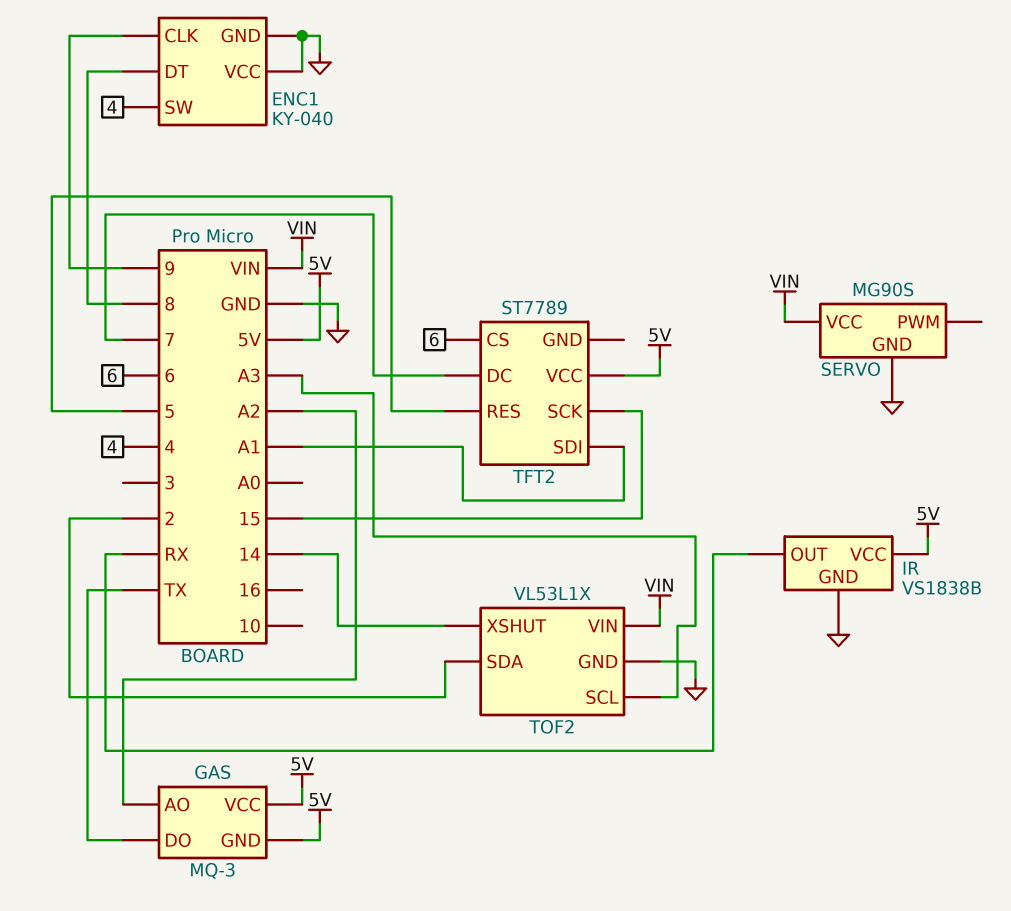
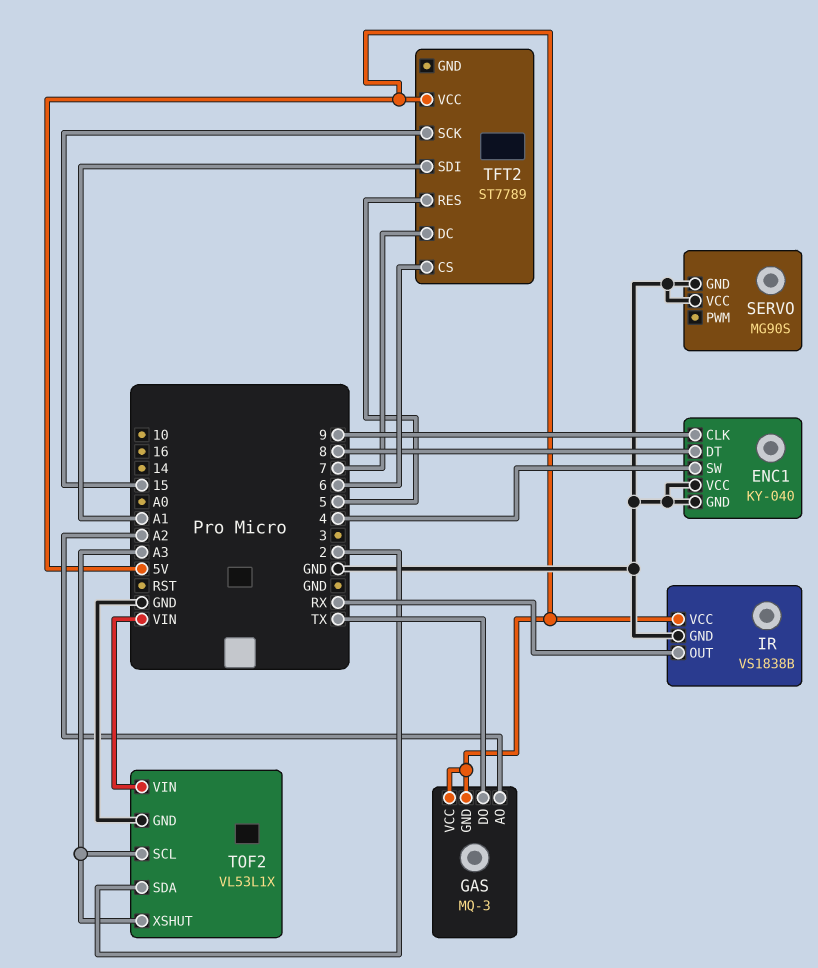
SERVO pin VCC: VIN -> GND
TOF2 pin XSHUT: 14 -> A3

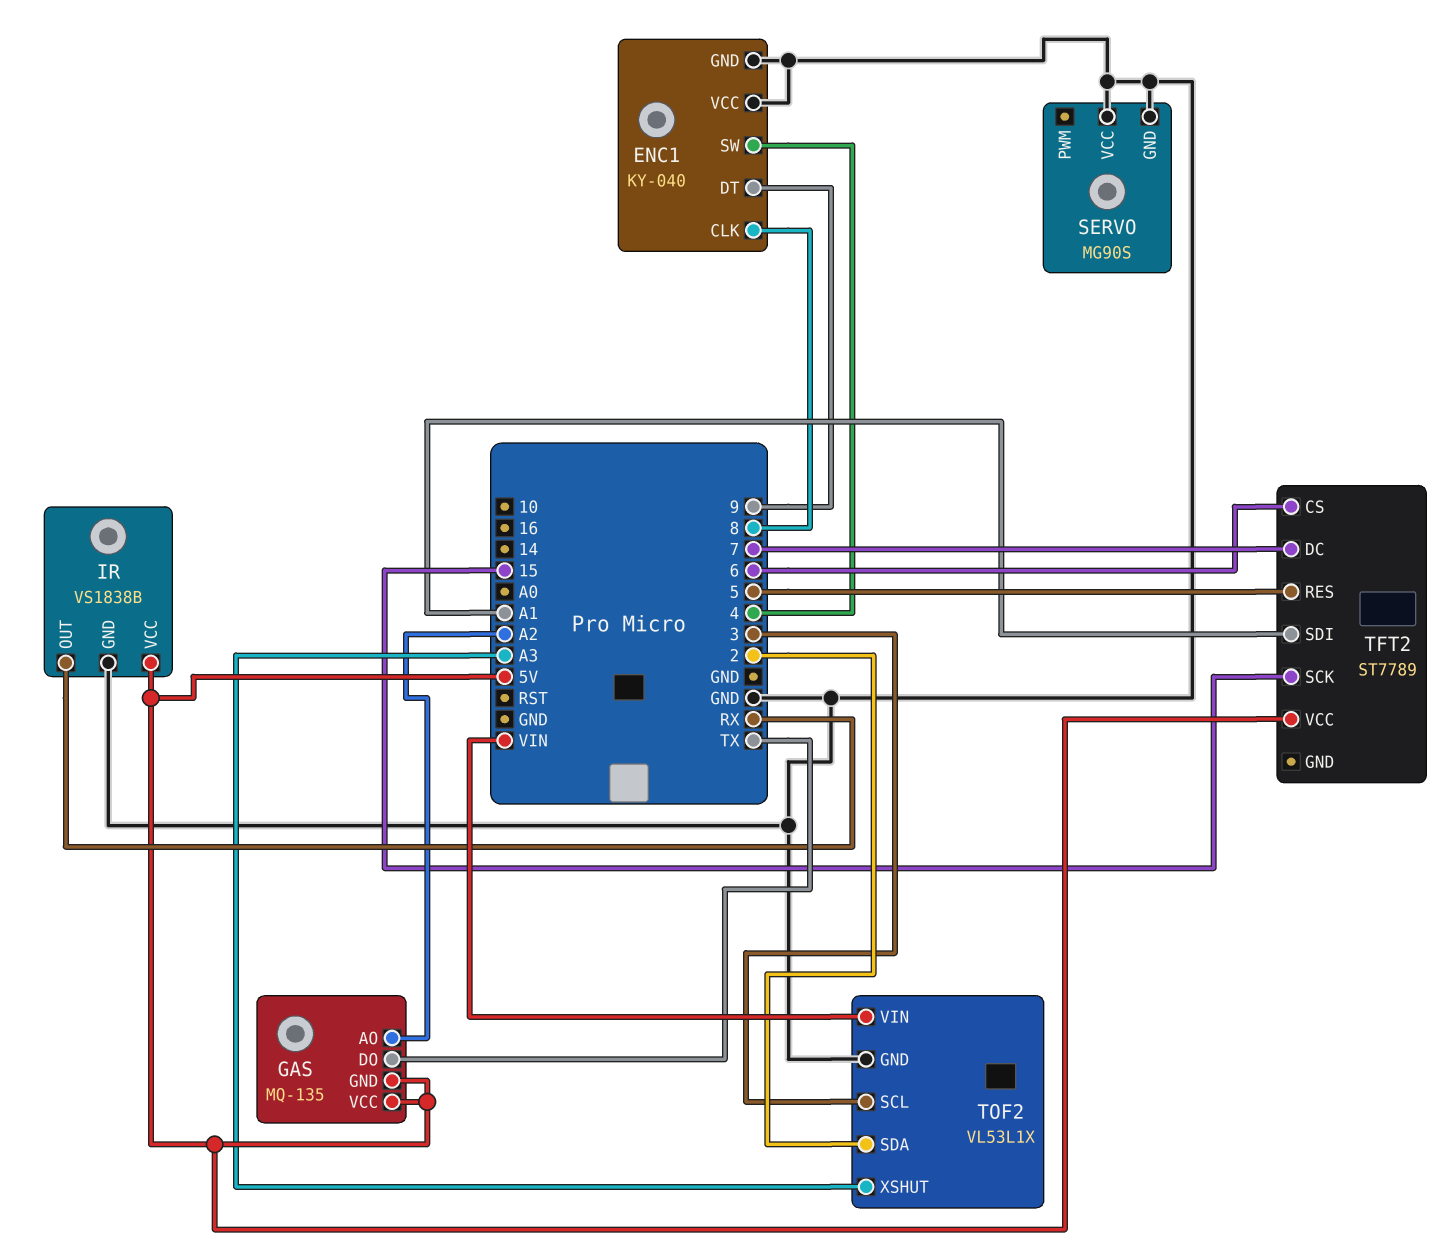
ENC1 pin CLK: 9 -> 8
ENC1 pin DT: 8 -> 9
GAS: MQ-3 -> MQ-135
TOF2 pin SCL: A3 -> 3

